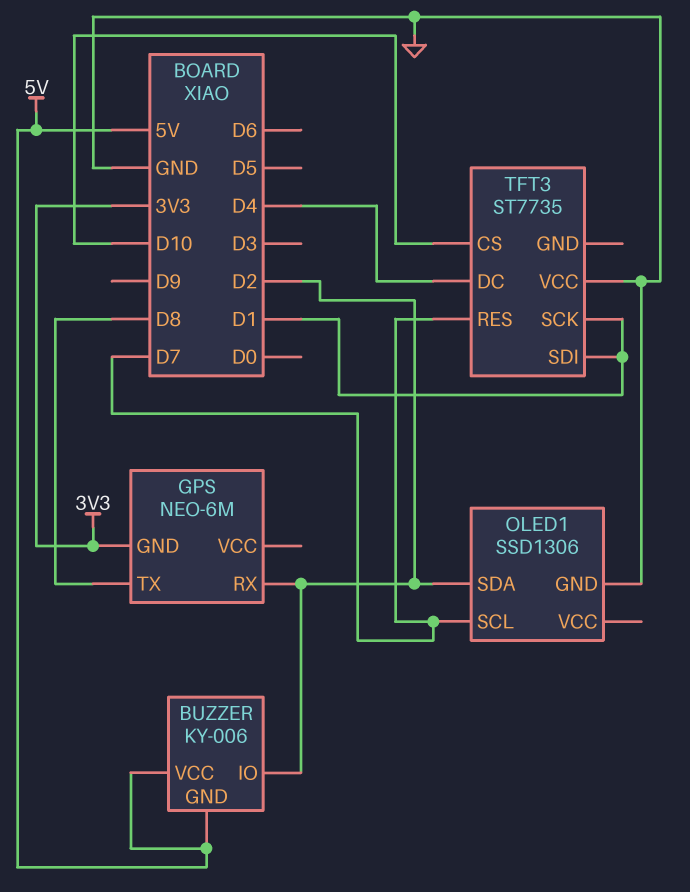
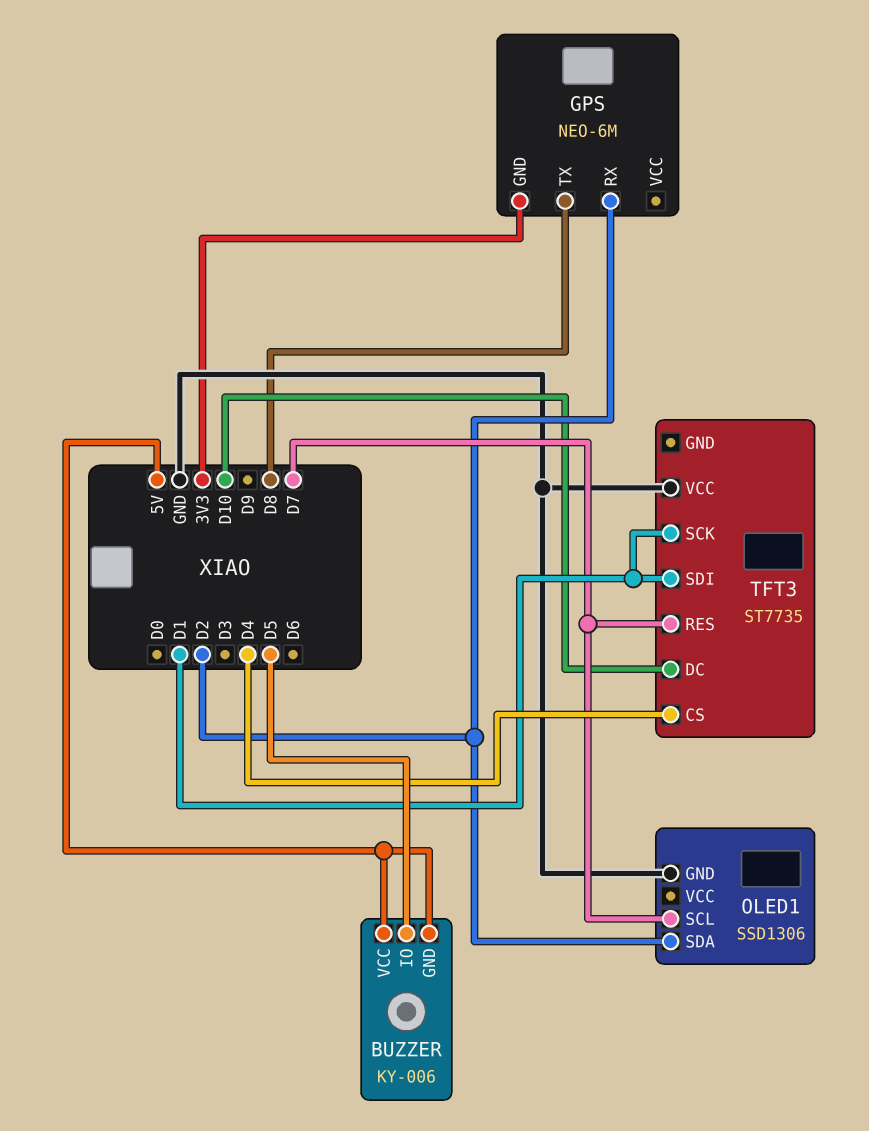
BUZZER pin IO: D2 -> D5
TFT3 pin CS: D10 -> D4
TFT3 pin DC: D4 -> D10

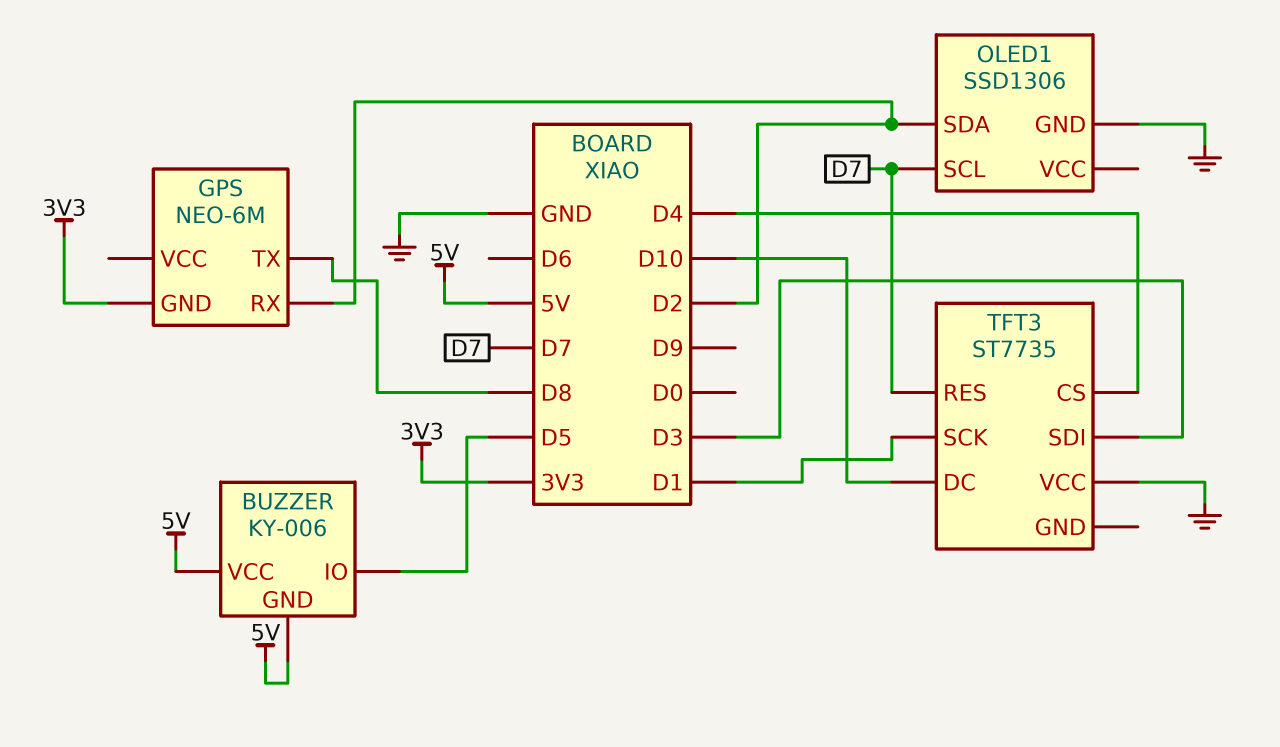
TFT3 pin SDI: D1 -> D3

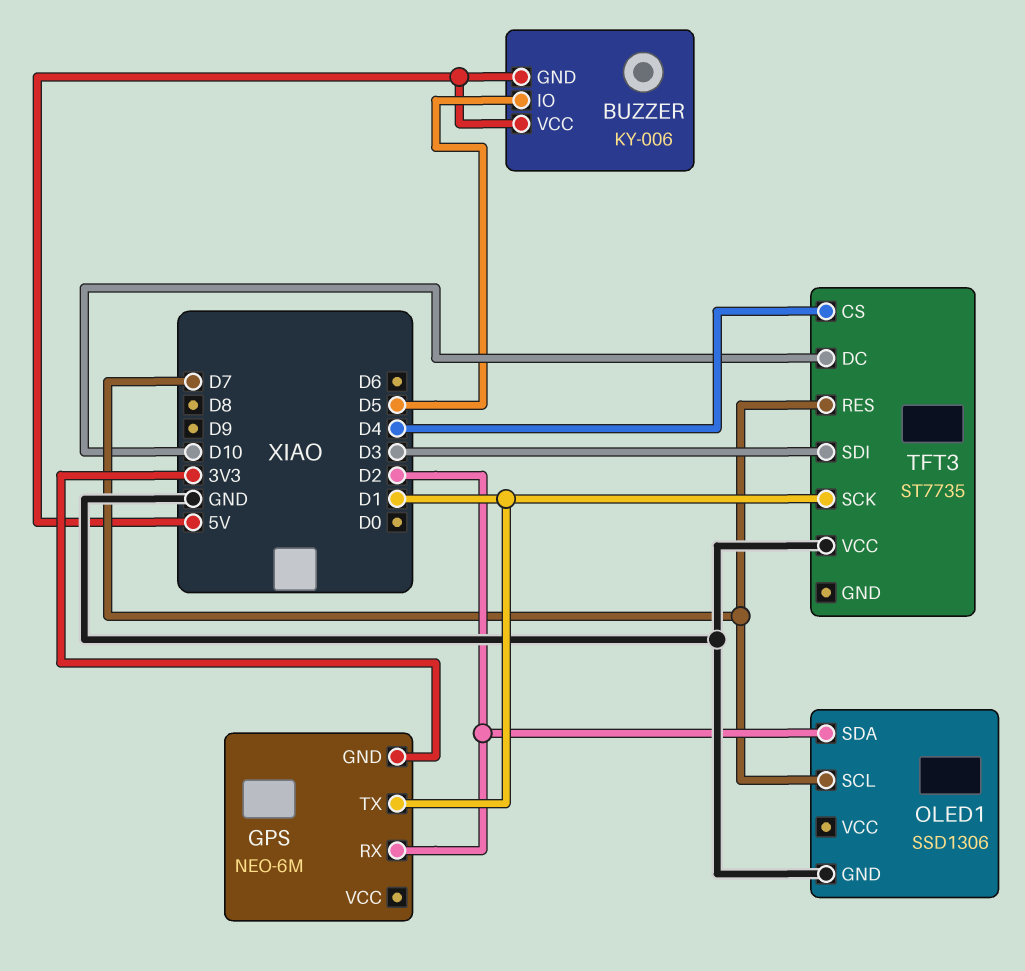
GPS pin TX: D8 -> D1

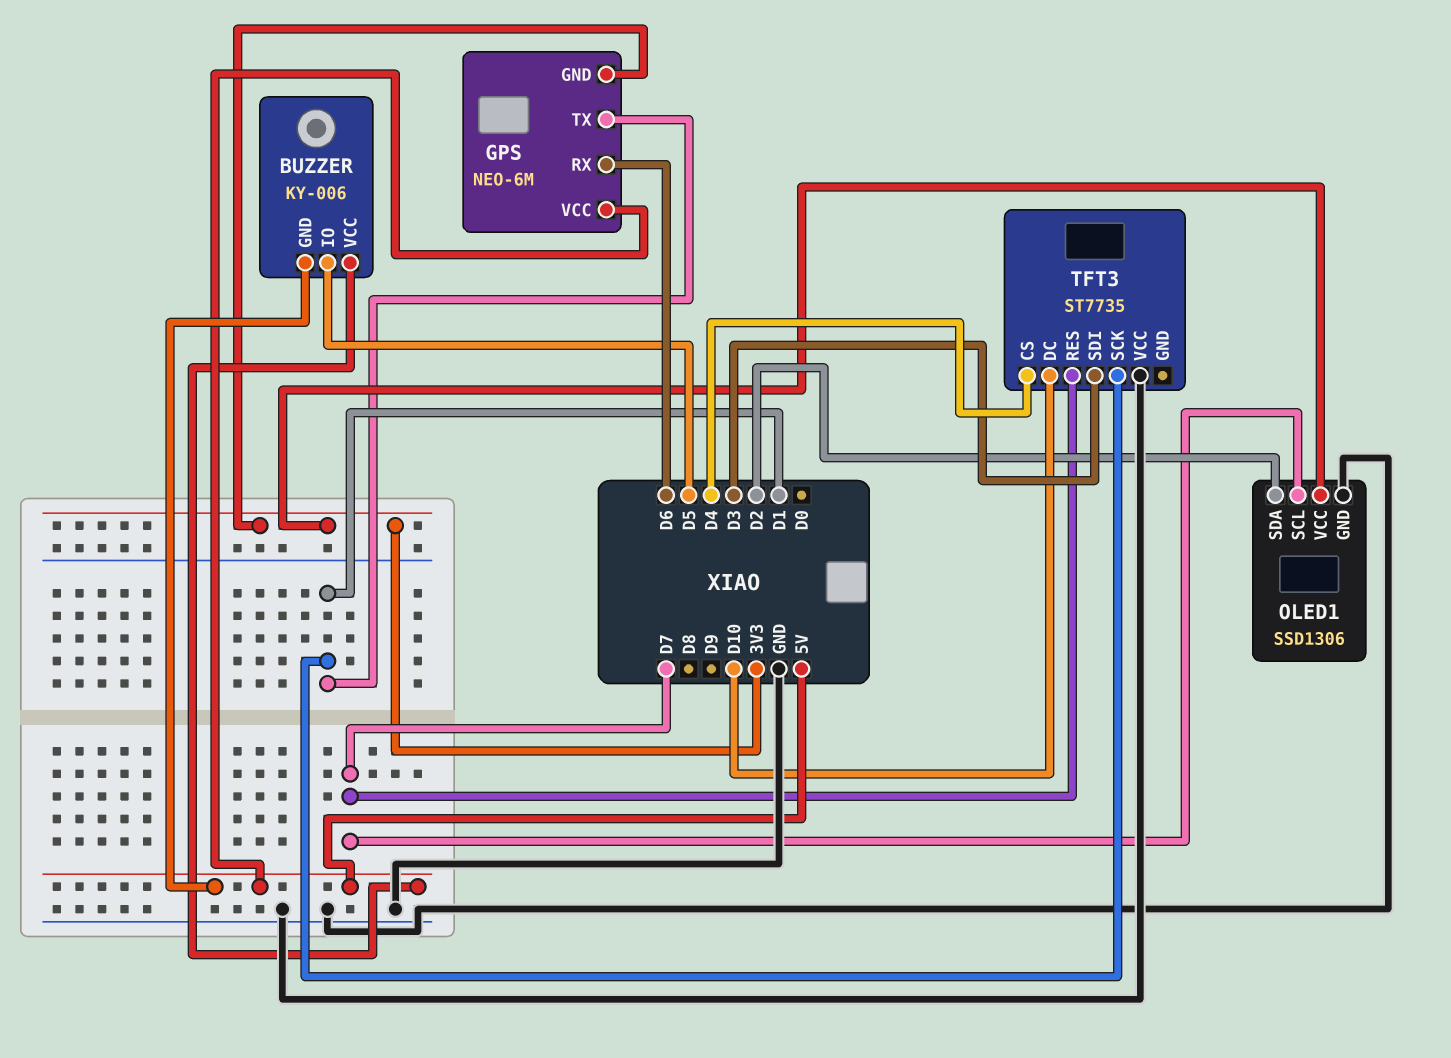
GPS pin RX: D2 -> D6
GPS pin VCC: none -> 5V
OLED1 pin VCC: none -> 3V3

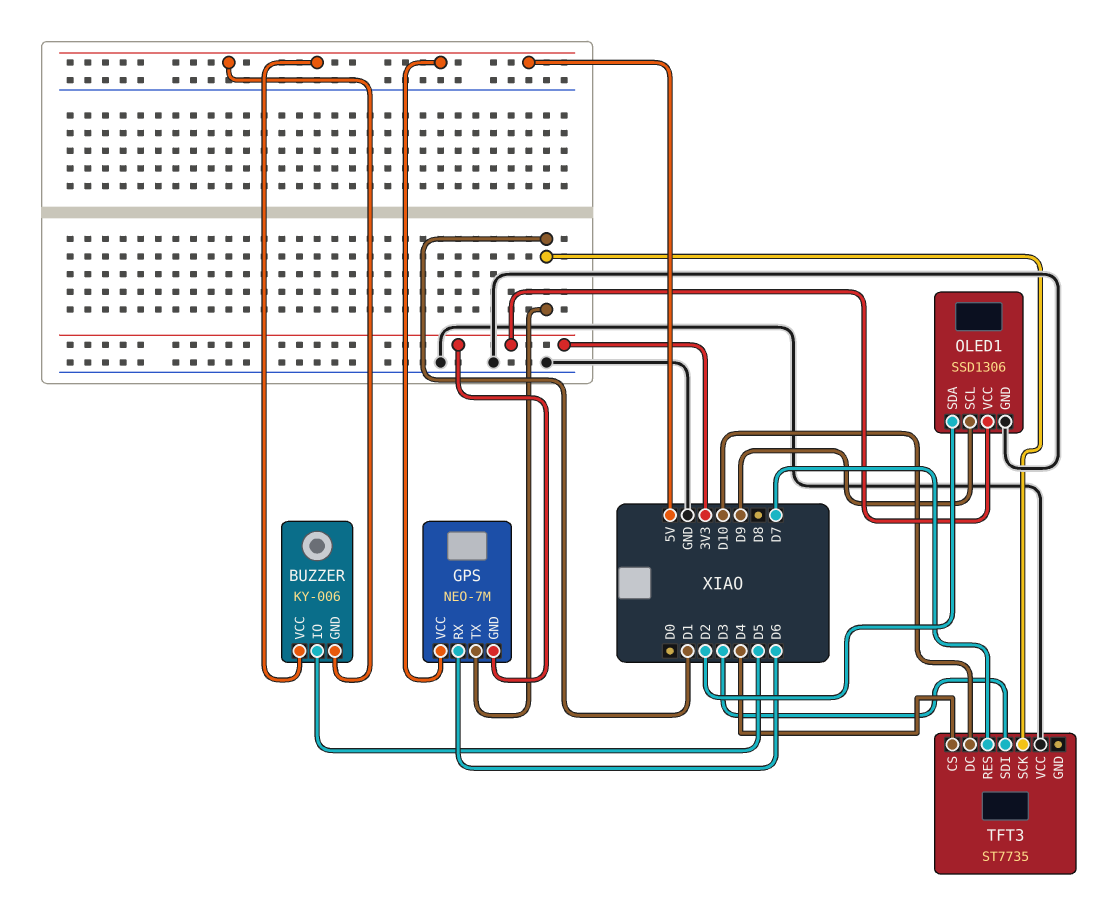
GPS: NEO-6M -> NEO-7M
OLED1 pin SCL: D7 -> D9

